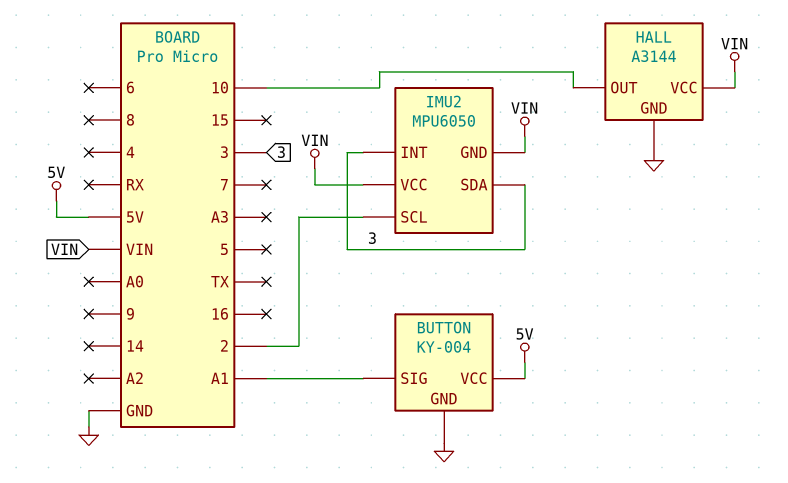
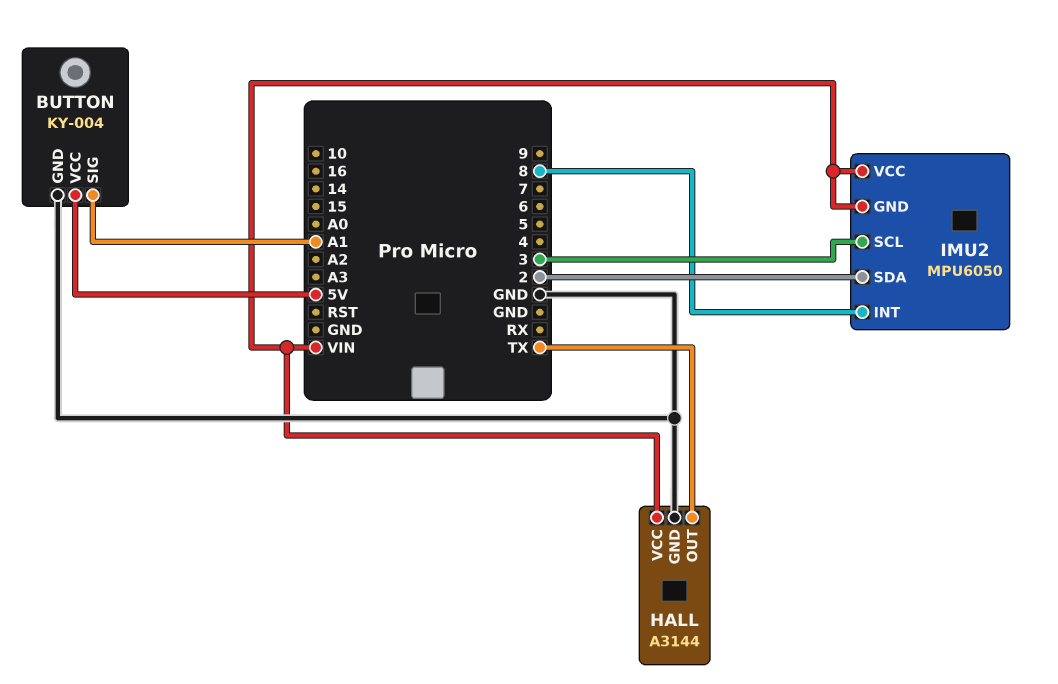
HALL pin OUT: 10 -> TX
IMU2 pin INT: 3 -> 8
IMU2 pin SCL: 2 -> 3
IMU2 pin SDA: 3 -> 2

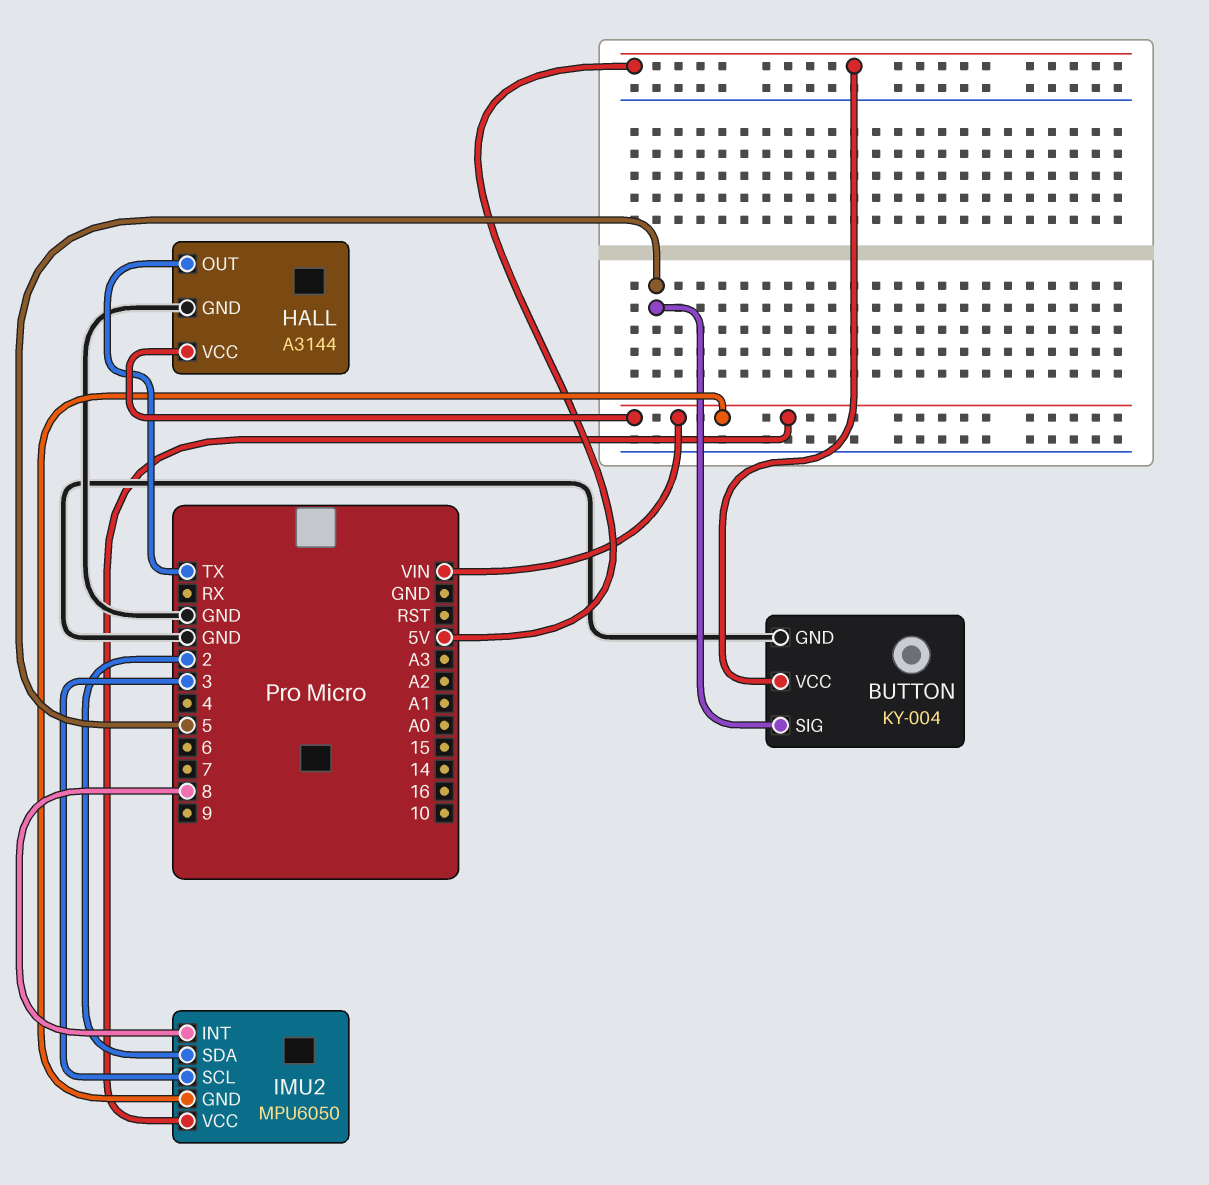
BUTTON pin SIG: A1 -> 5

